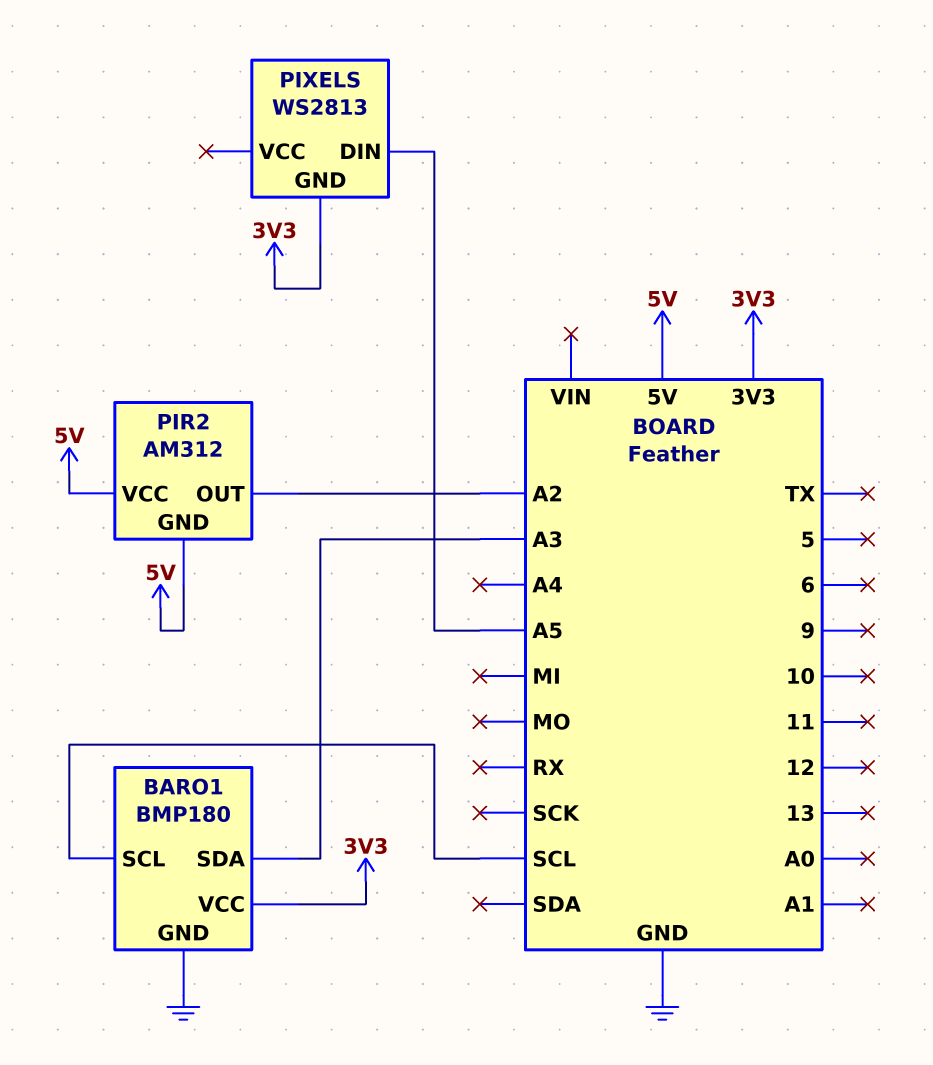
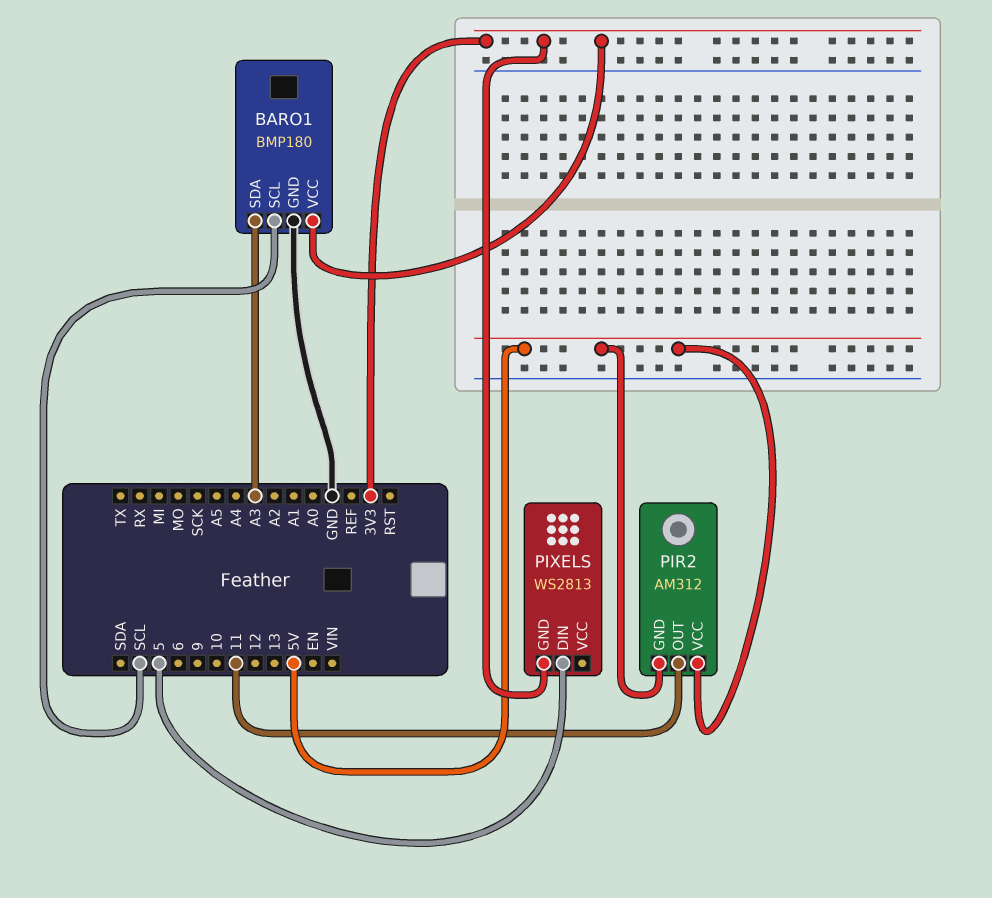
PIR2 pin OUT: A2 -> 11
PIXELS pin DIN: A5 -> 5

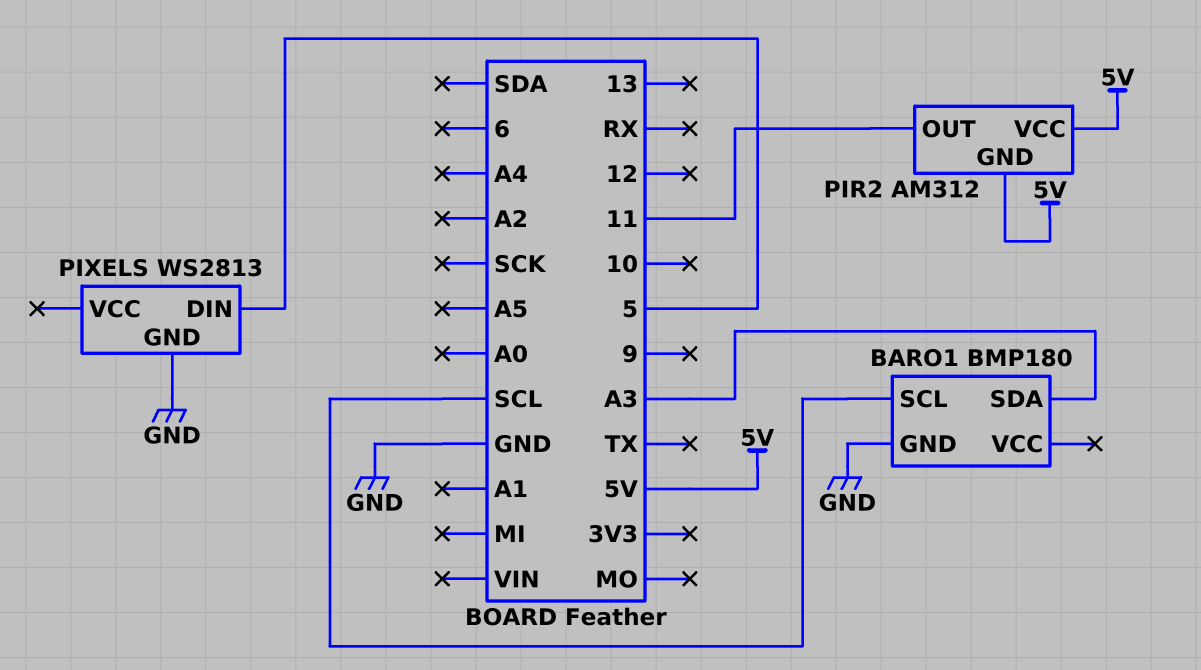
BARO1 pin VCC: 3V3 -> none
PIXELS pin GND: 3V3 -> GND

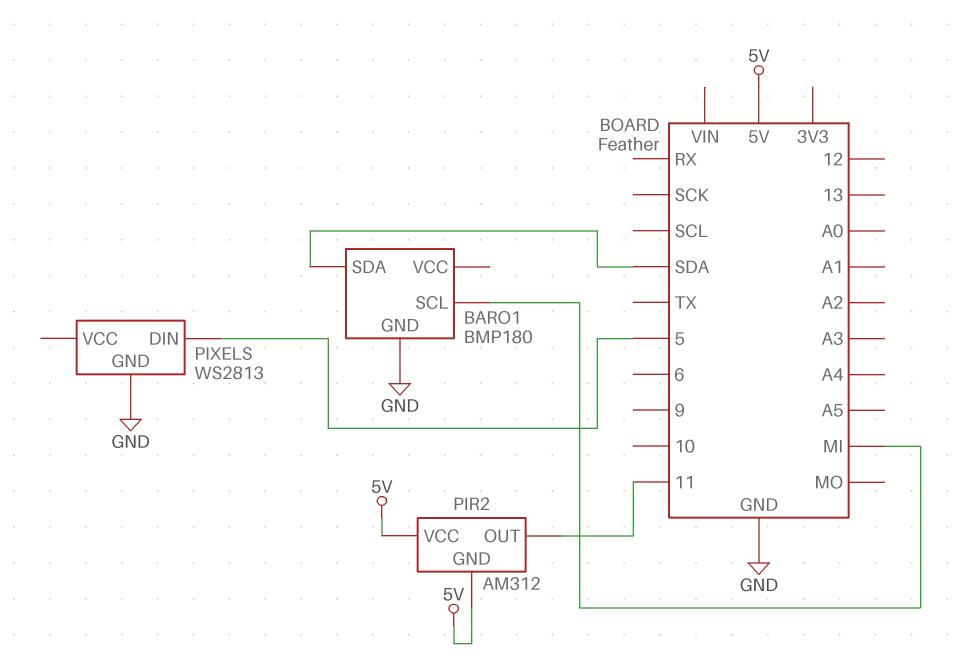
BARO1 pin SCL: SCL -> MI
BARO1 pin SDA: A3 -> SDA

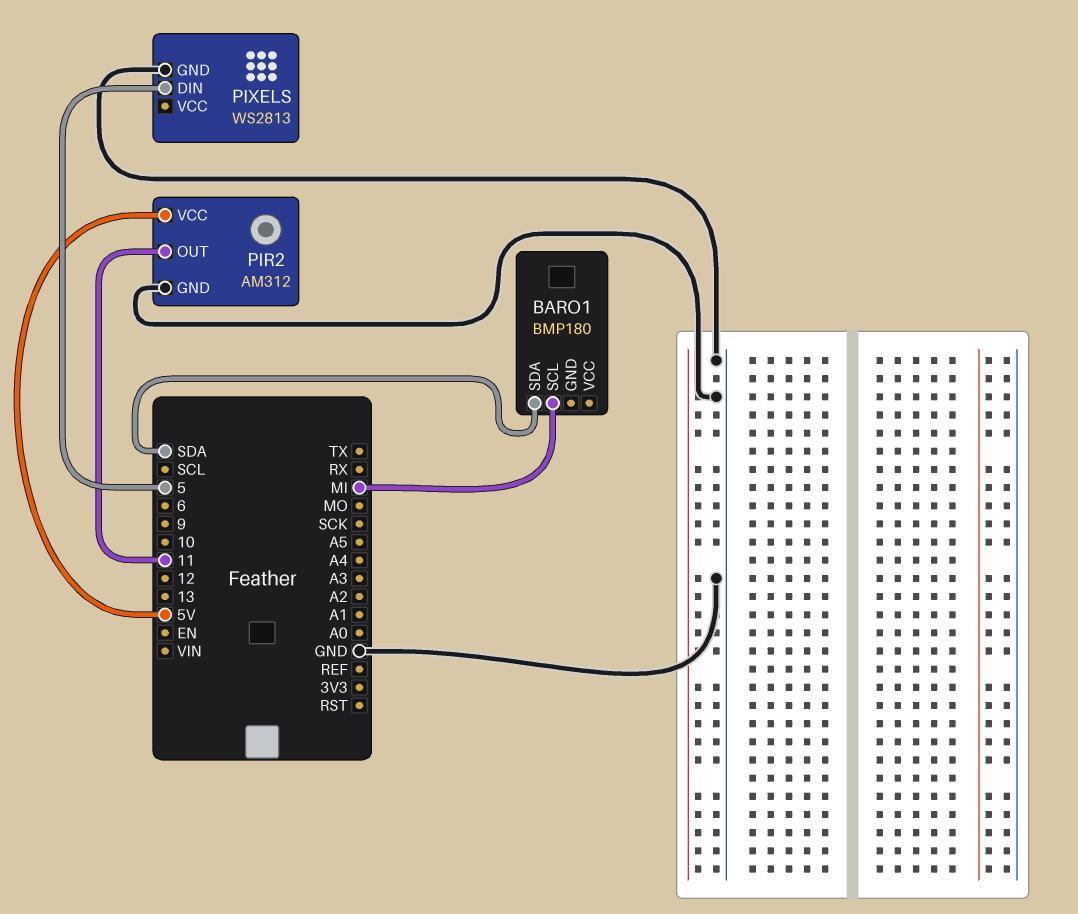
BARO1 pin GND: GND -> none
PIR2 pin GND: 5V -> GND

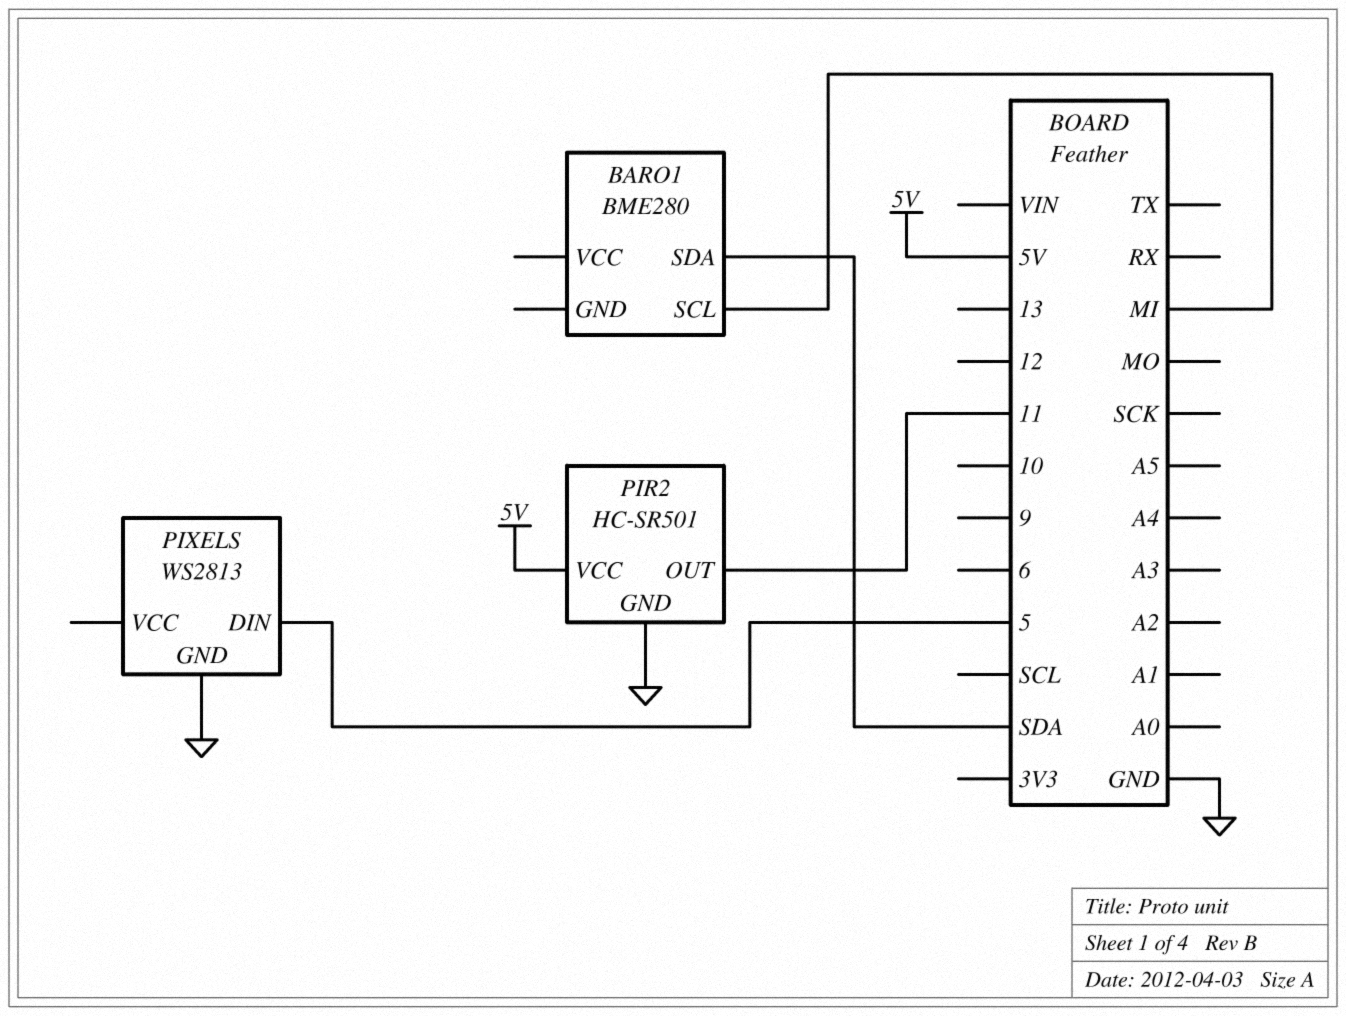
BARO1: BMP180 -> BME280
PIR2: AM312 -> HC-SR501

